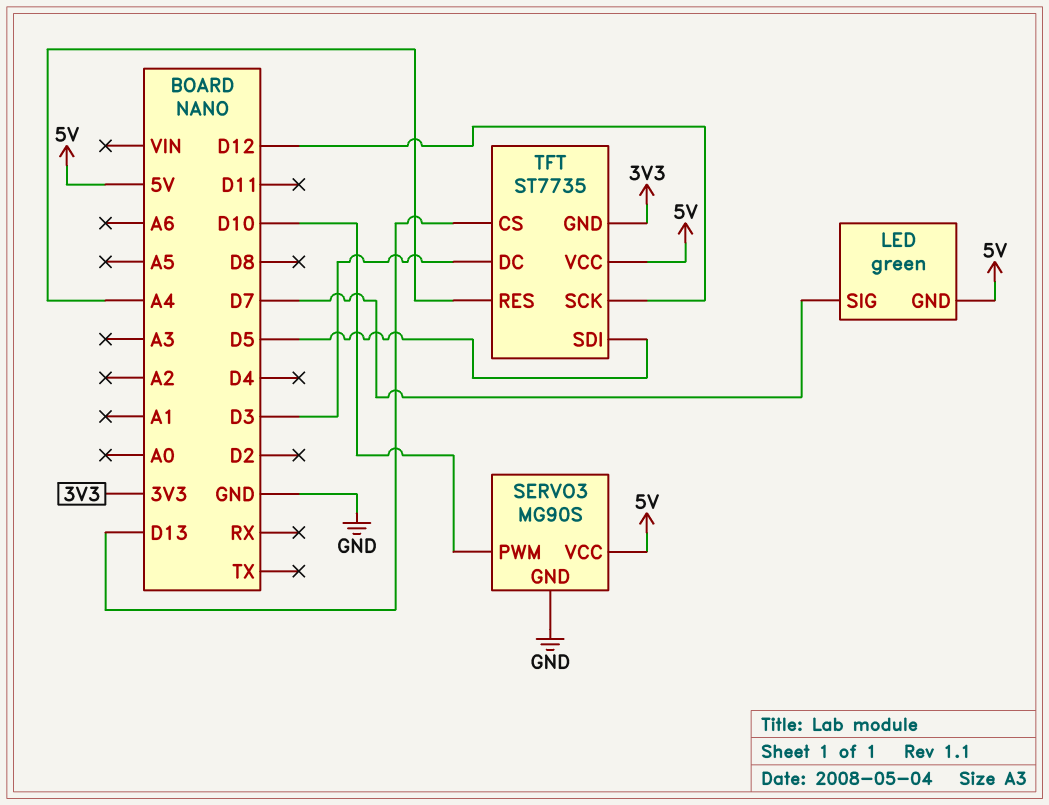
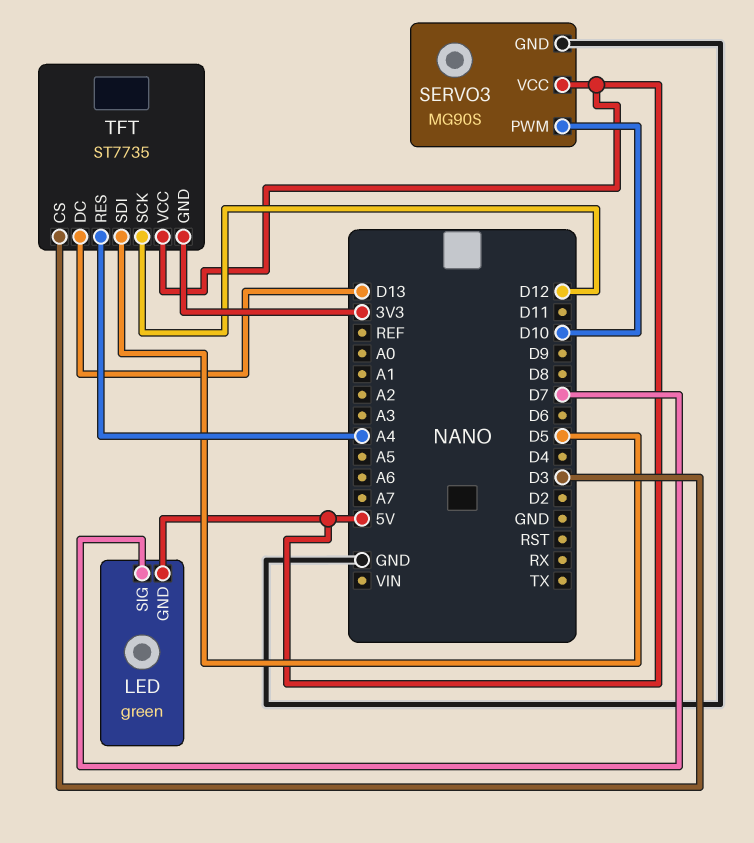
TFT pin CS: D13 -> D3
TFT pin DC: D3 -> D13

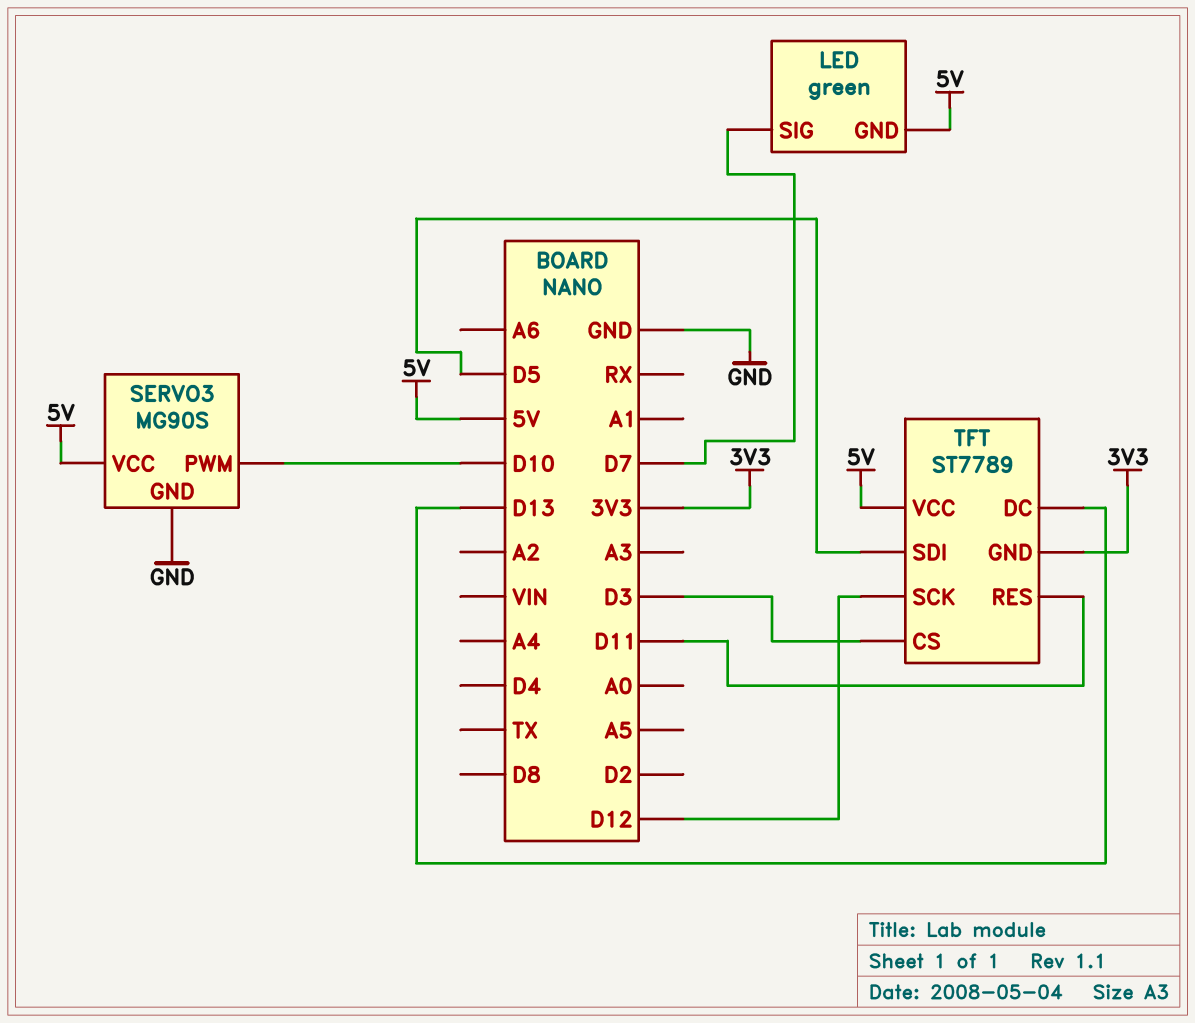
TFT: ST7735 -> ST7789
TFT pin RES: A4 -> D11

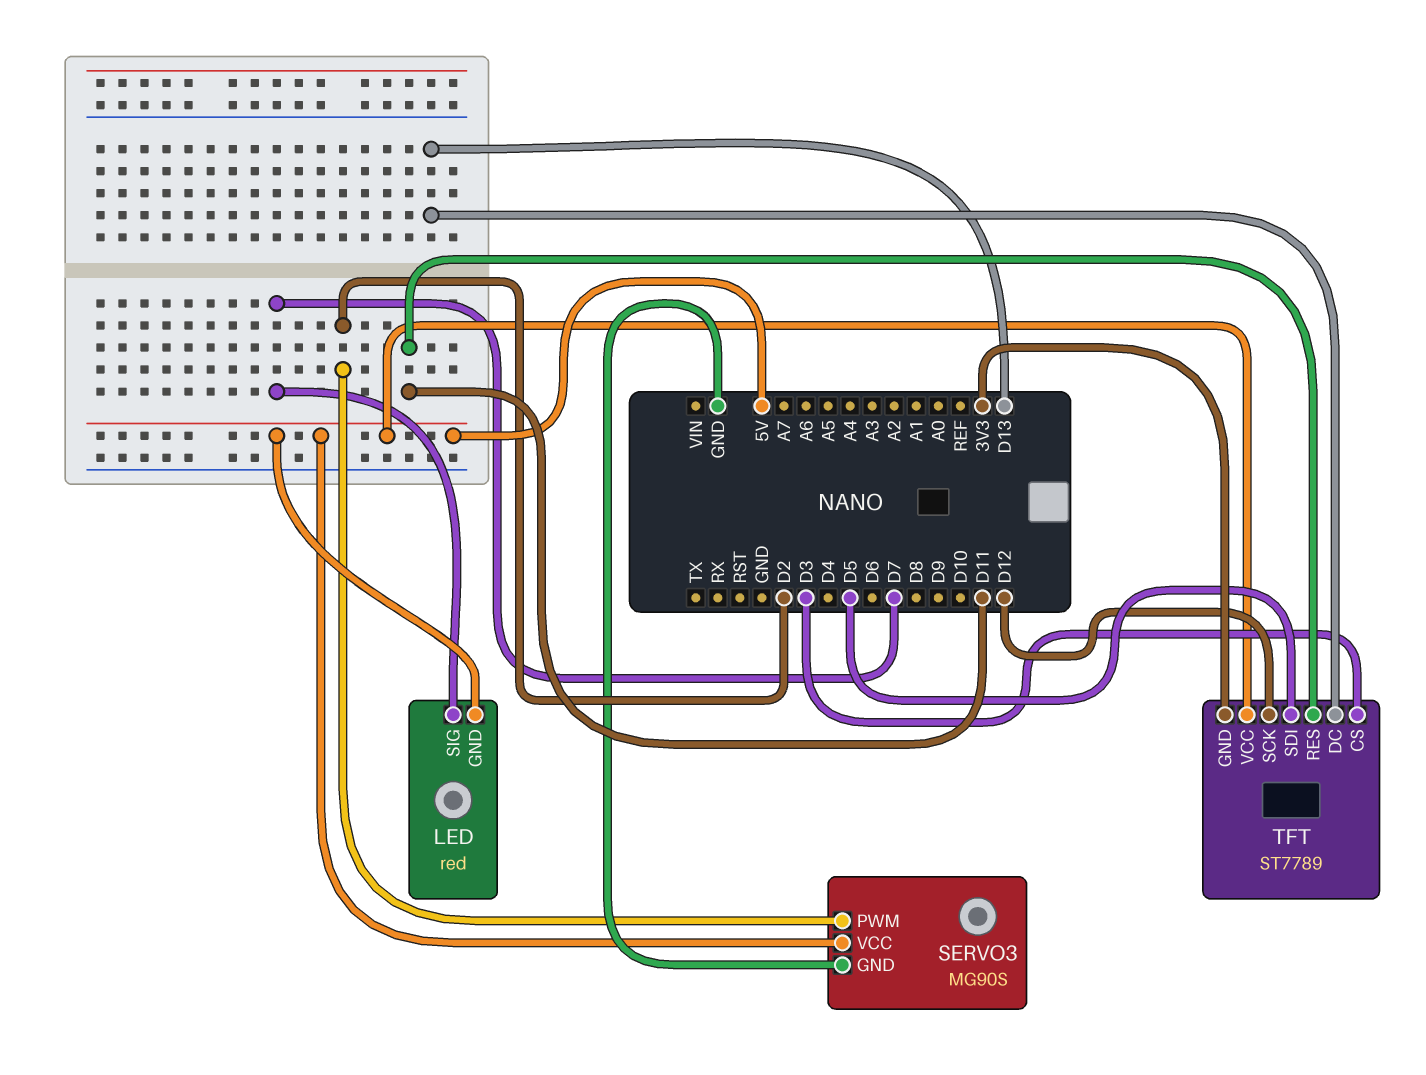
LED: green -> red
SERVO3 pin PWM: D10 -> D2

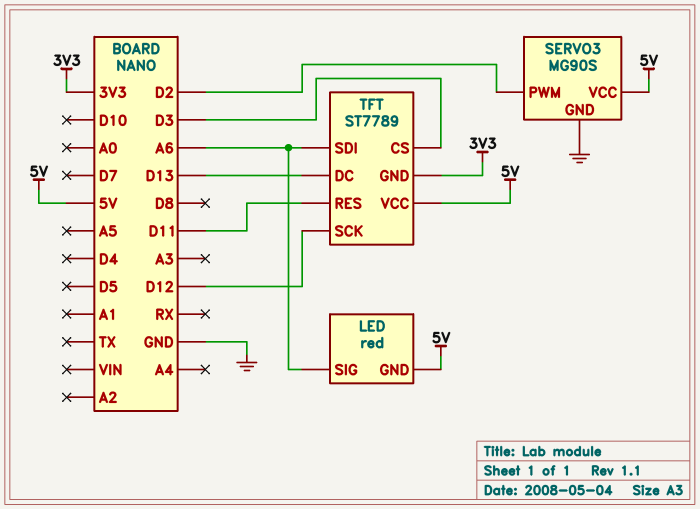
LED pin SIG: D7 -> A6
TFT pin SDI: D5 -> A6

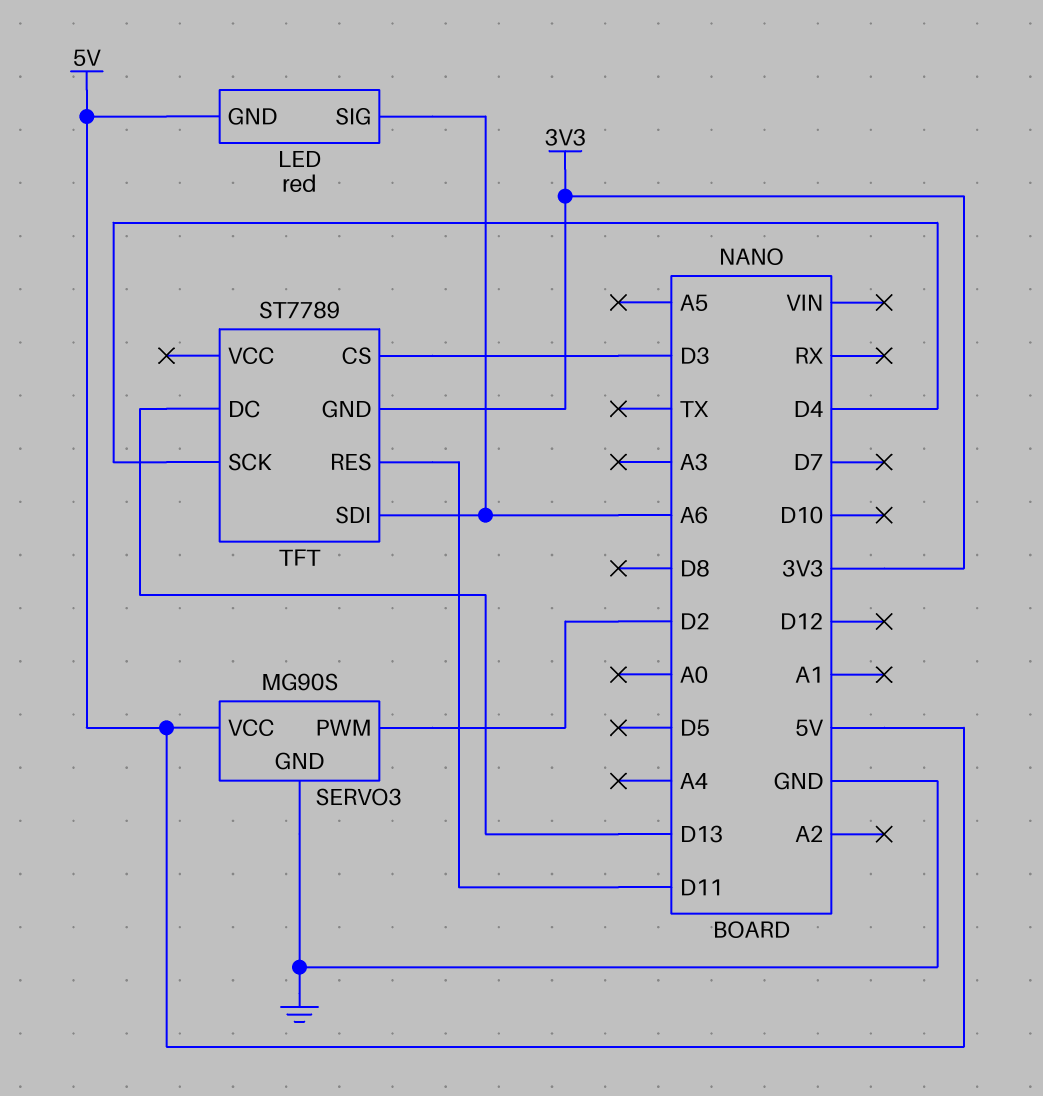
TFT pin SCK: D12 -> D4
TFT pin VCC: 5V -> none

